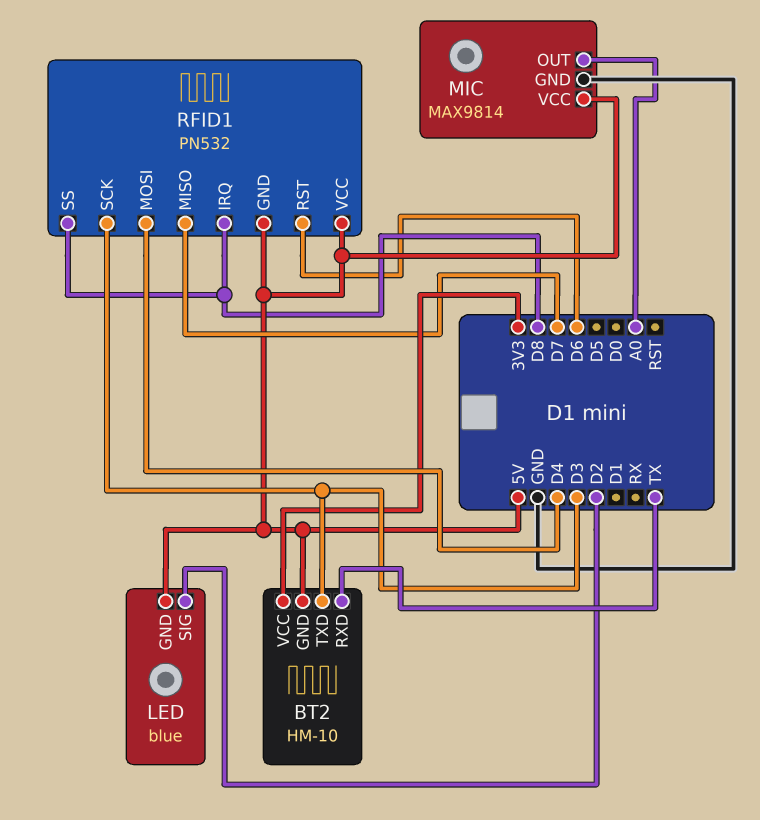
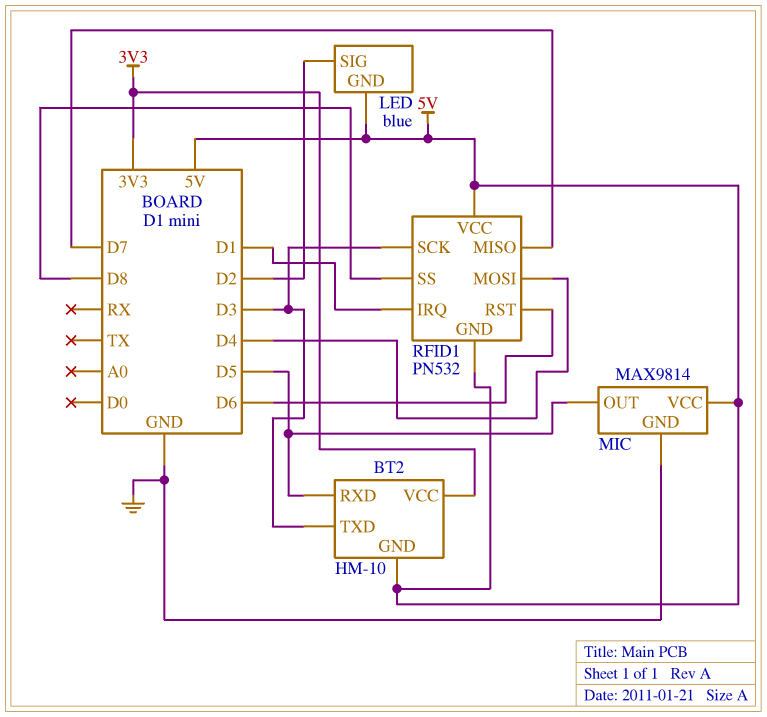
BT2 pin RXD: TX -> D5
MIC pin OUT: A0 -> D5
RFID1 pin IRQ: D8 -> D1

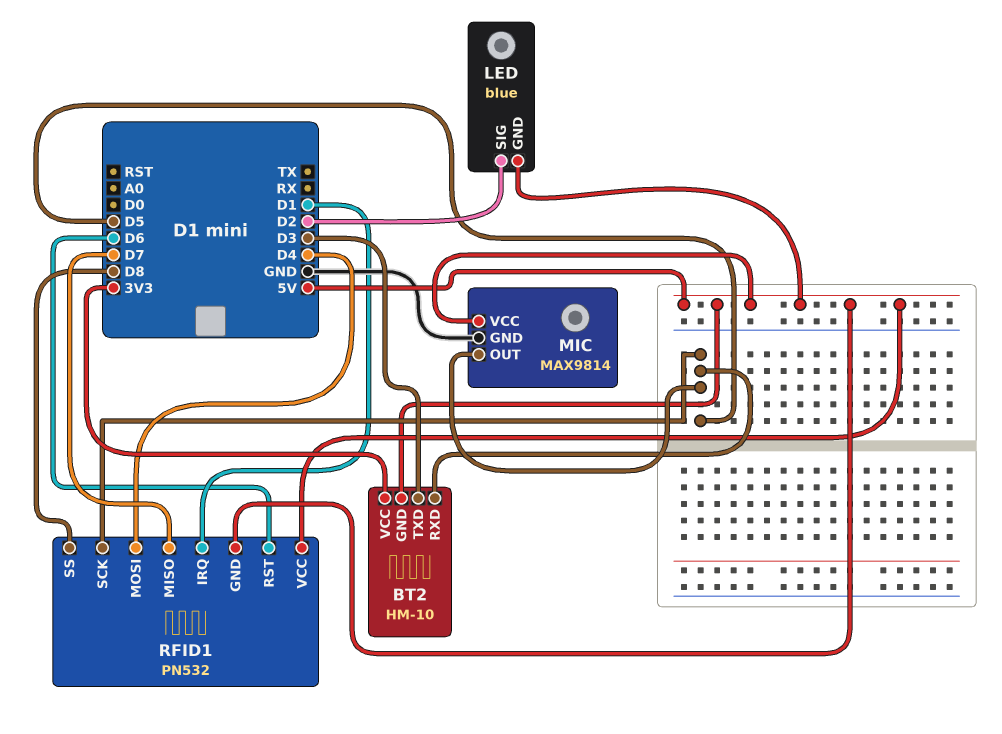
RFID1 pin SCK: D3 -> D5

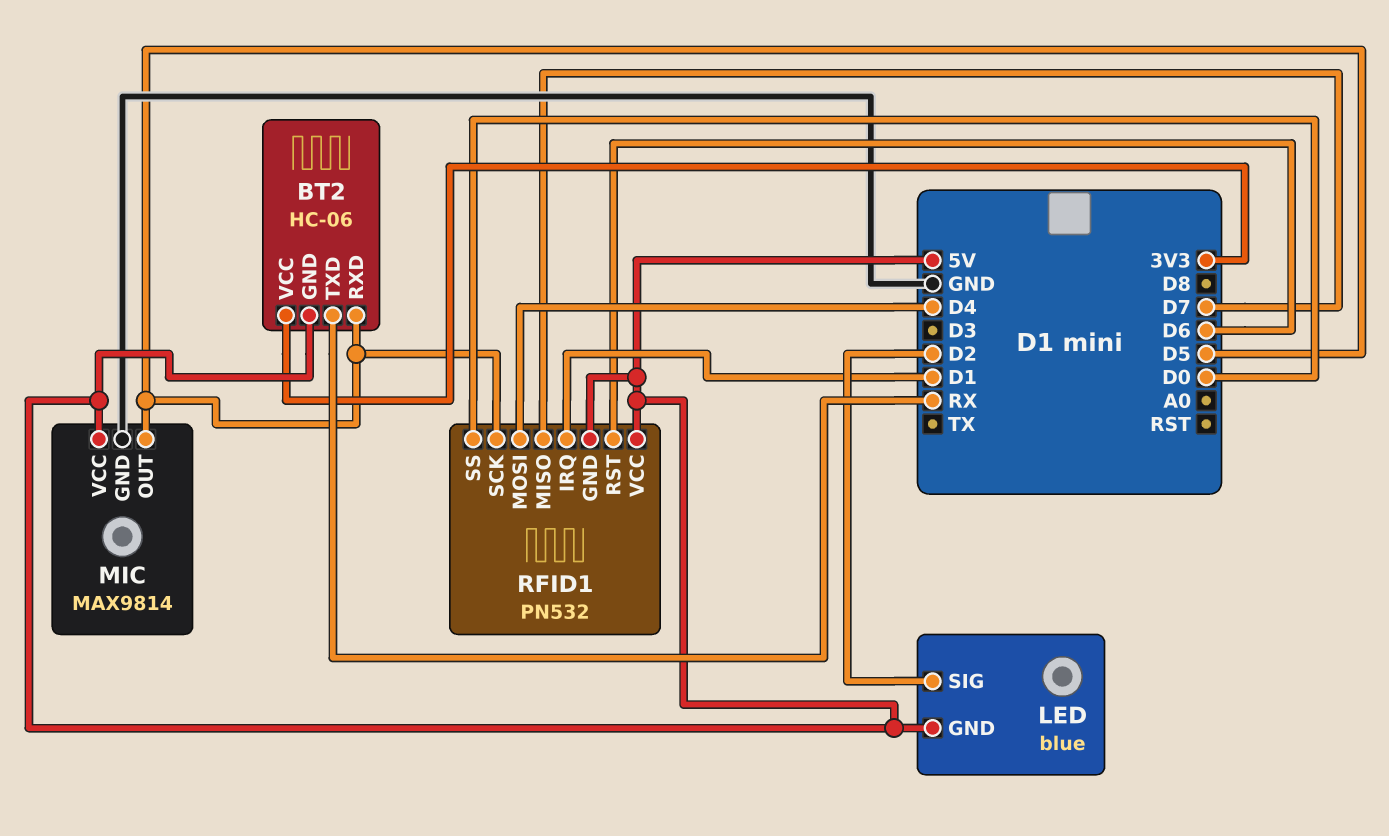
BT2: HM-10 -> HC-06
BT2 pin TXD: D3 -> RX
RFID1 pin SS: D8 -> D0

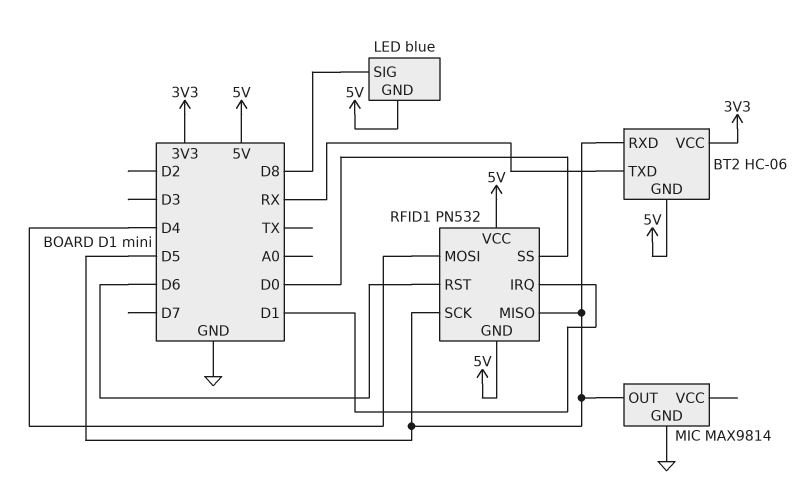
LED pin SIG: D2 -> D8
MIC pin VCC: 5V -> none
RFID1 pin MISO: D7 -> D5

